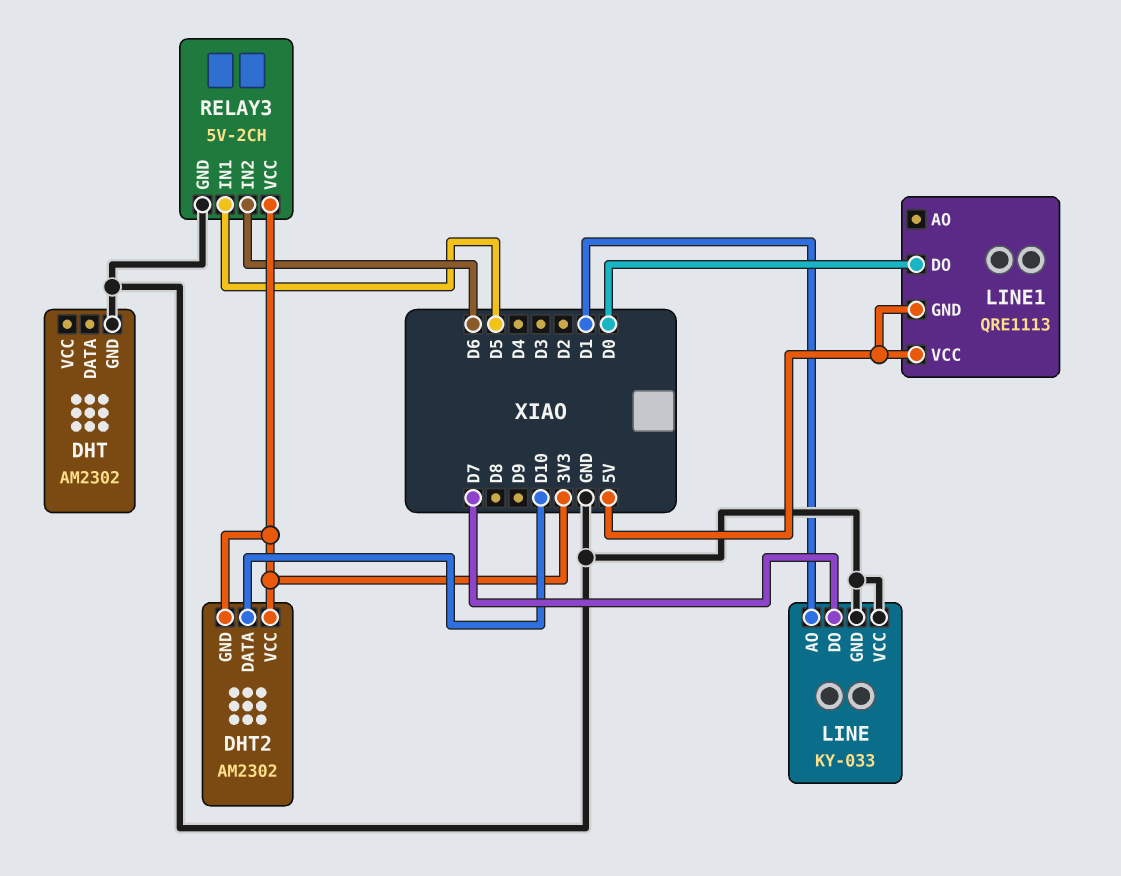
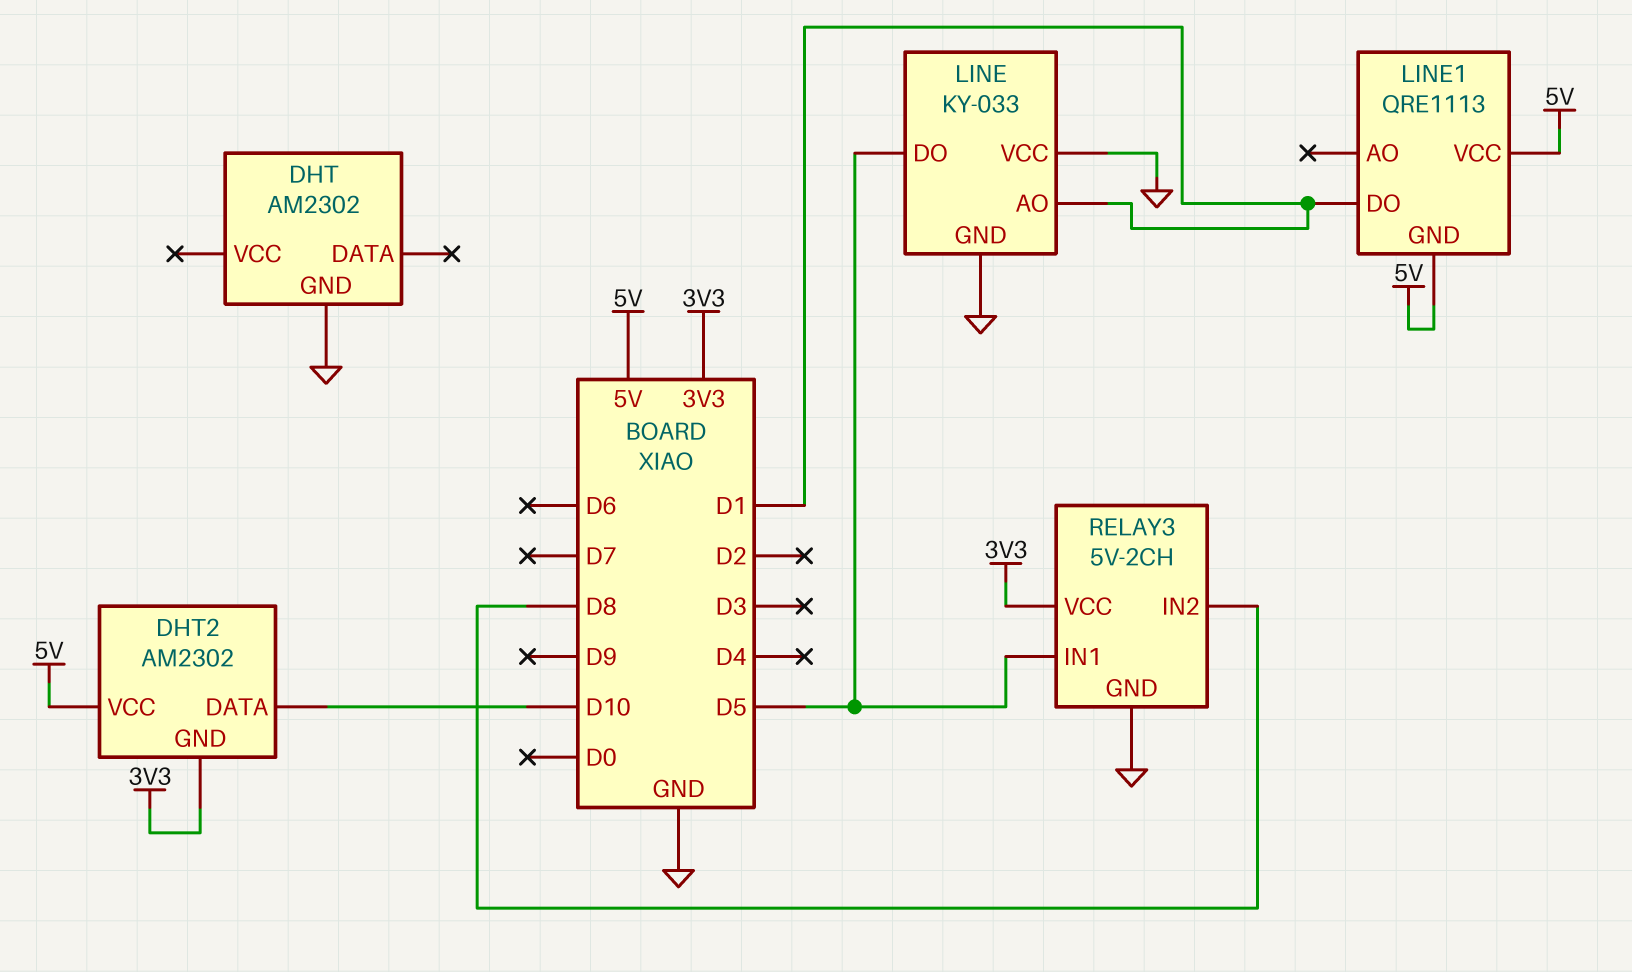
DHT2 pin VCC: 3V3 -> 5V
LINE pin DO: D7 -> D5
LINE1 pin DO: D0 -> D1
RELAY3 pin IN2: D6 -> D8

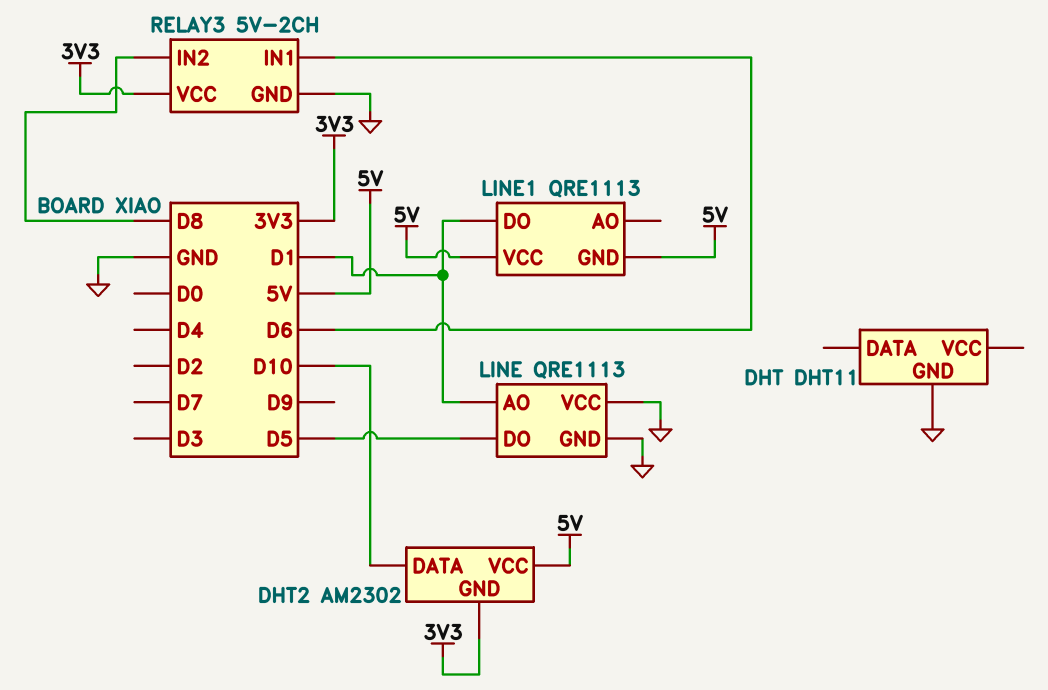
DHT: AM2302 -> DHT11
LINE: KY-033 -> QRE1113
RELAY3 pin IN1: D5 -> D6

